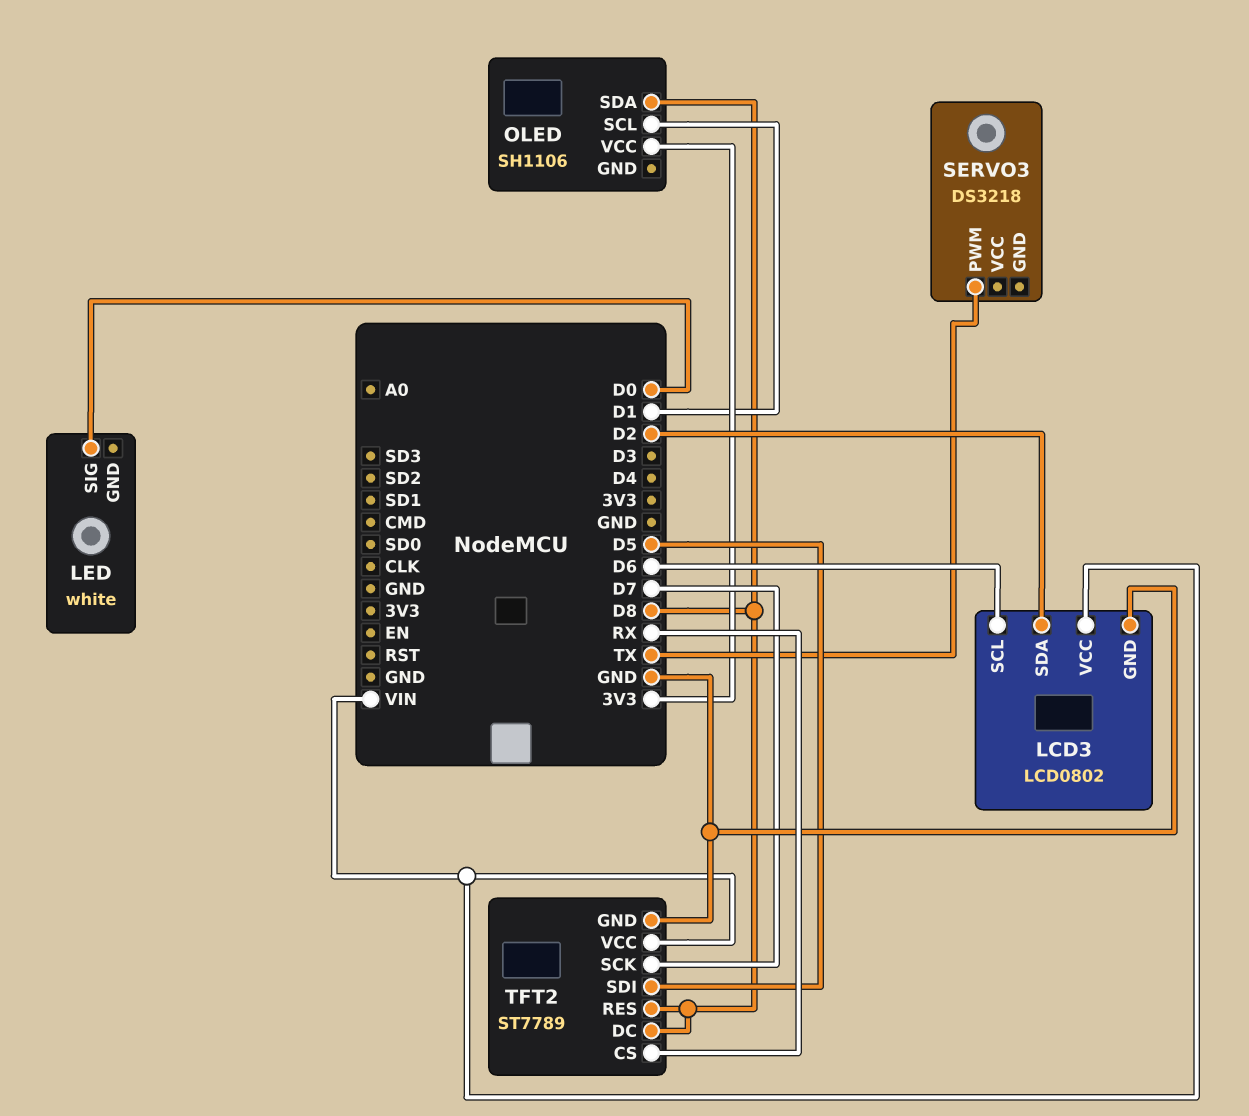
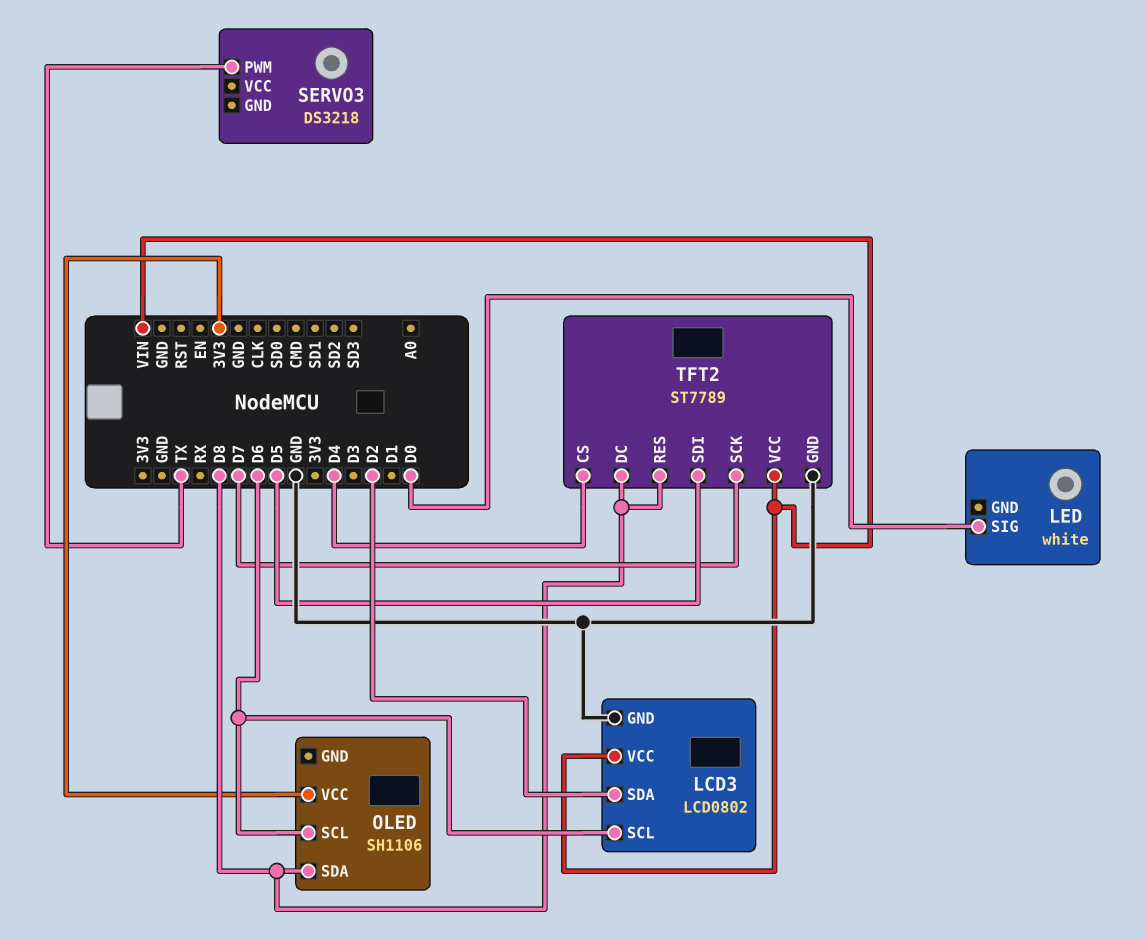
OLED pin SCL: D1 -> D6
TFT2 pin CS: RX -> D4

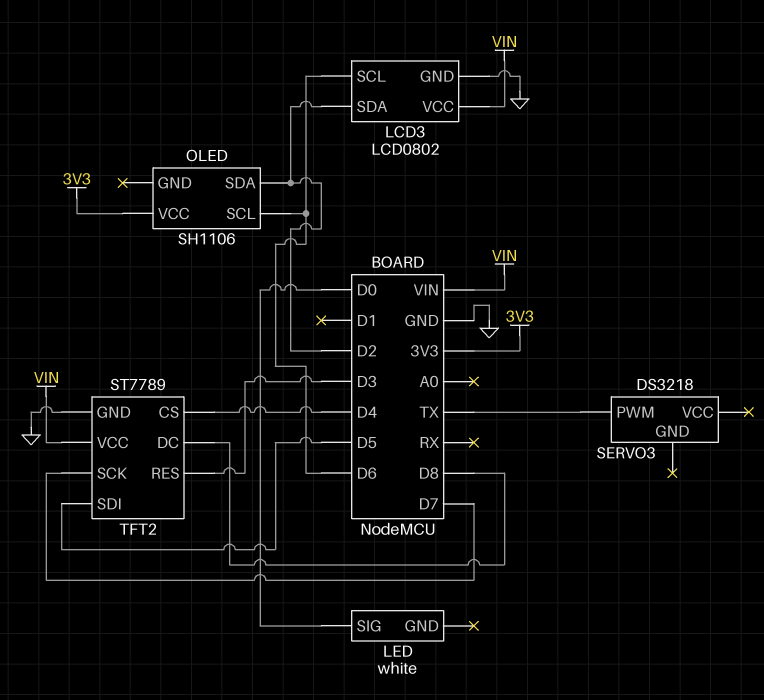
OLED pin SDA: D8 -> D2
TFT2 pin RES: D8 -> D3

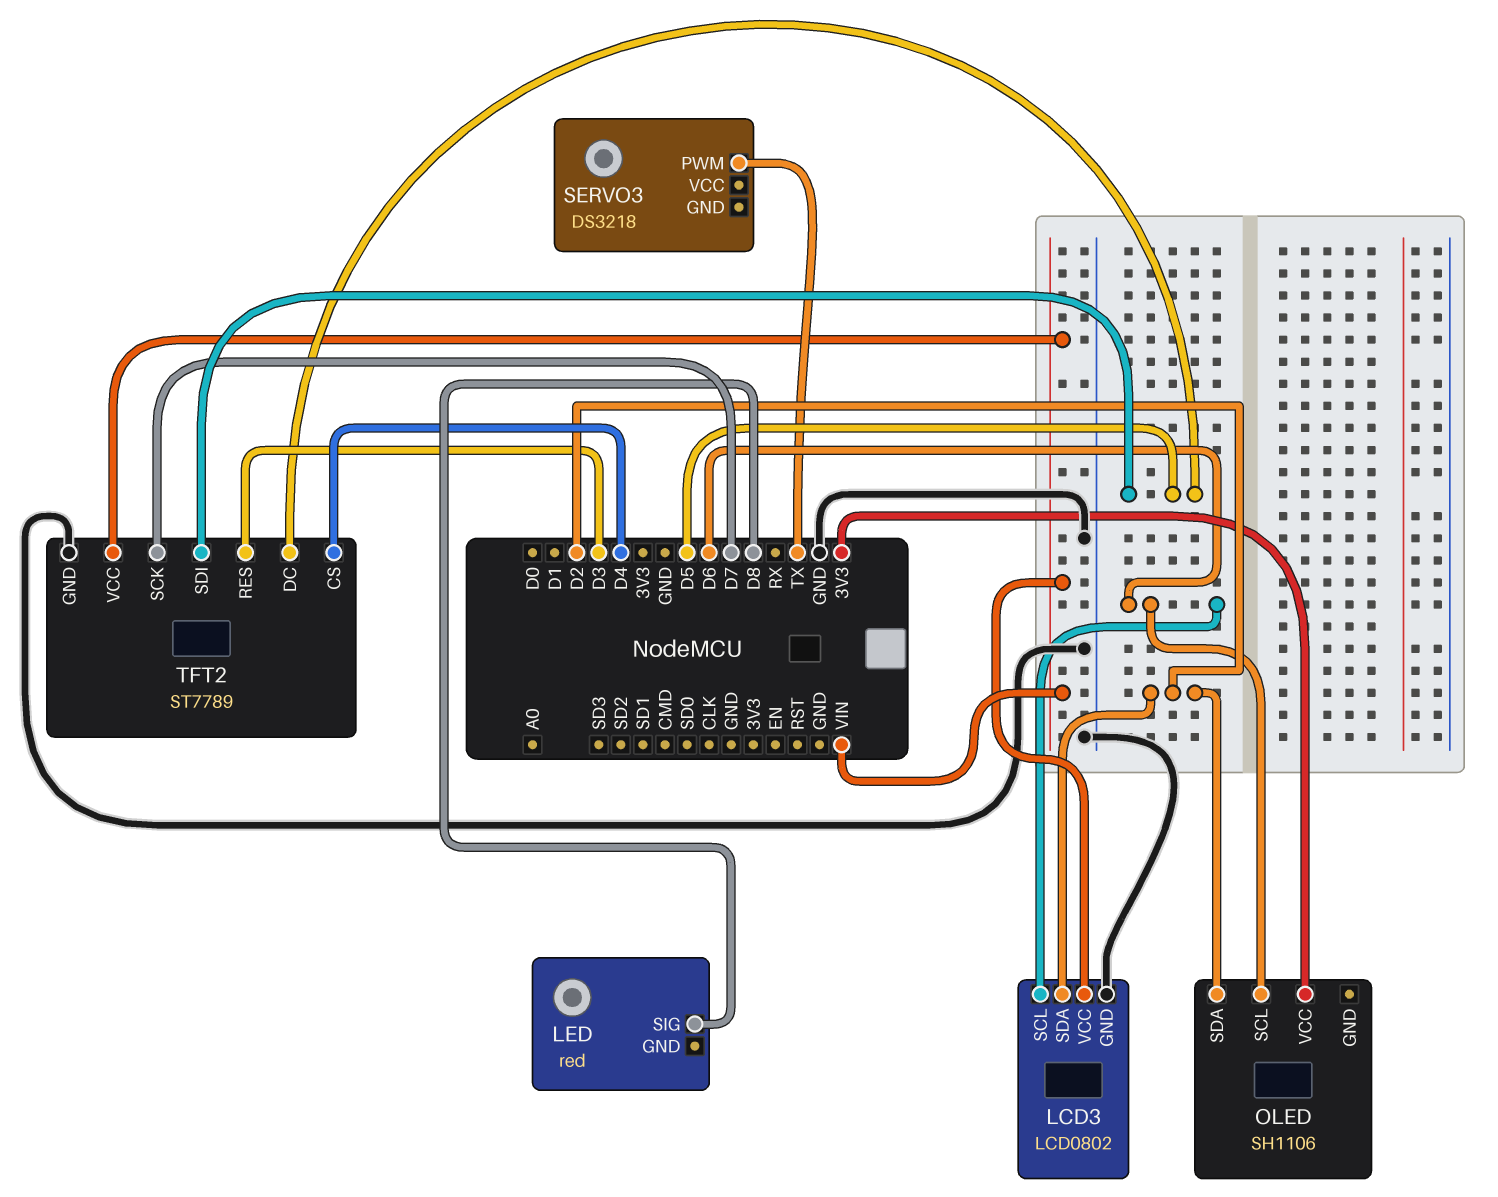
LED: white -> red
LED pin SIG: D0 -> D8
TFT2 pin DC: D8 -> D5

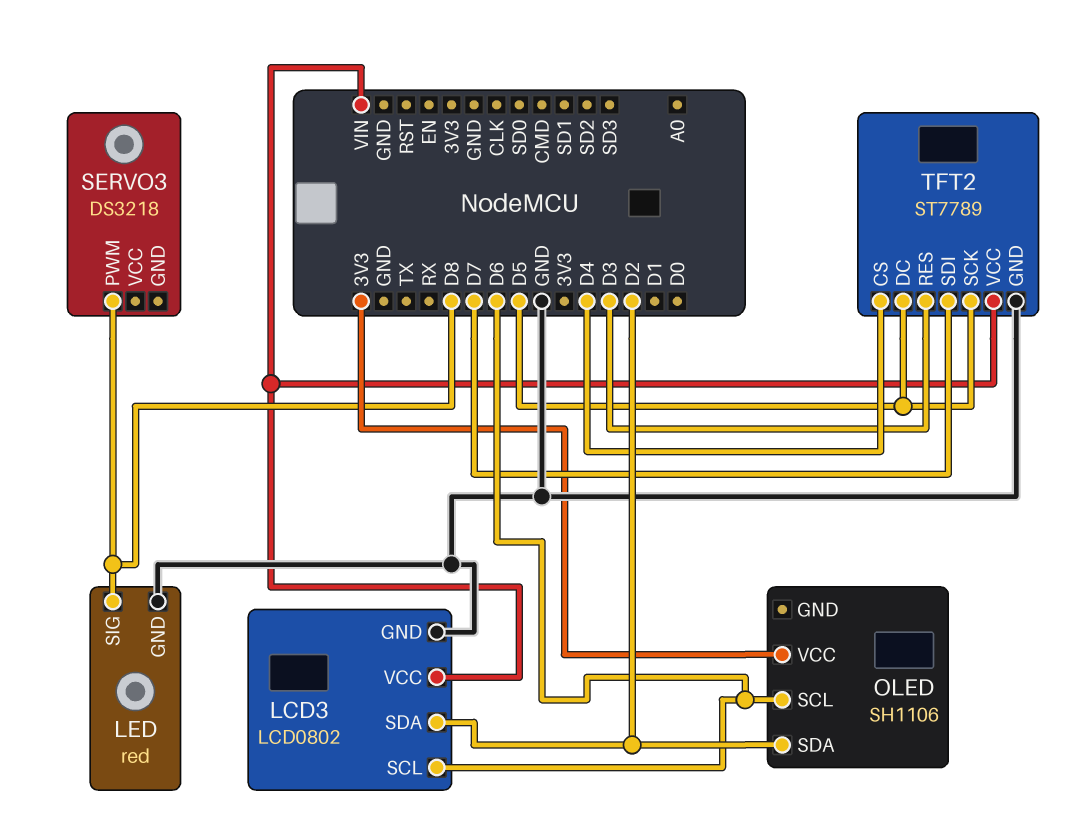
LED pin GND: none -> GND
SERVO3 pin PWM: TX -> D8
TFT2 pin SCK: D7 -> D5
TFT2 pin SDI: D5 -> D7

